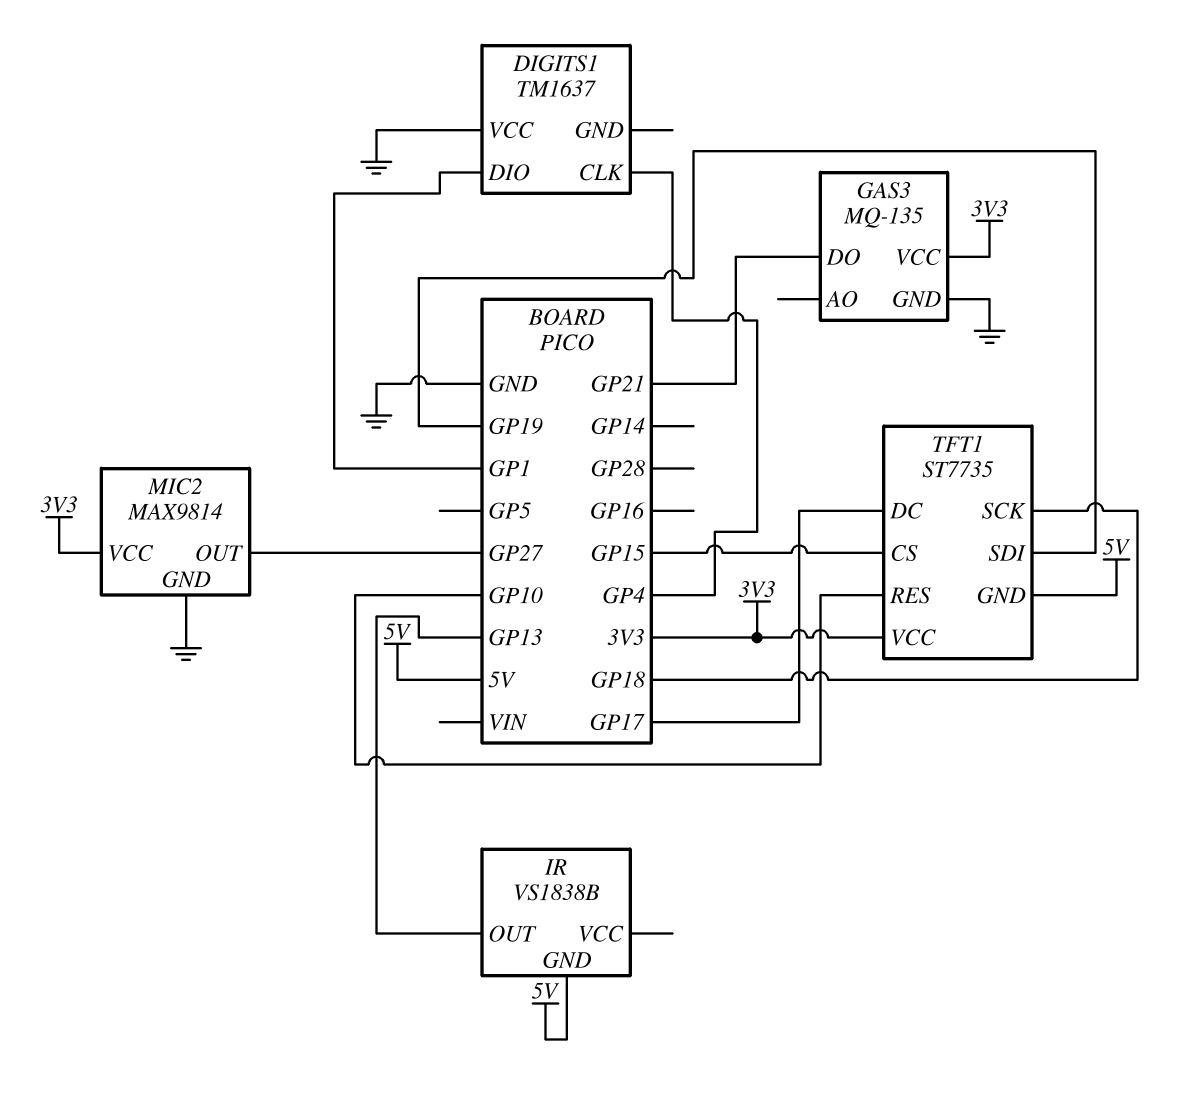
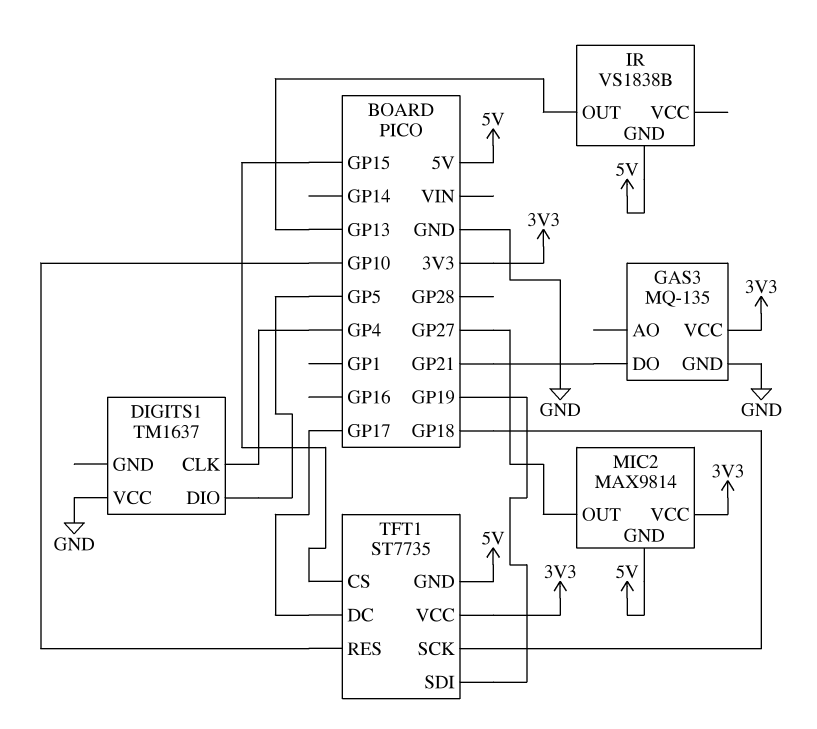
DIGITS1 pin DIO: GP1 -> GP5
MIC2 pin GND: GND -> 5V

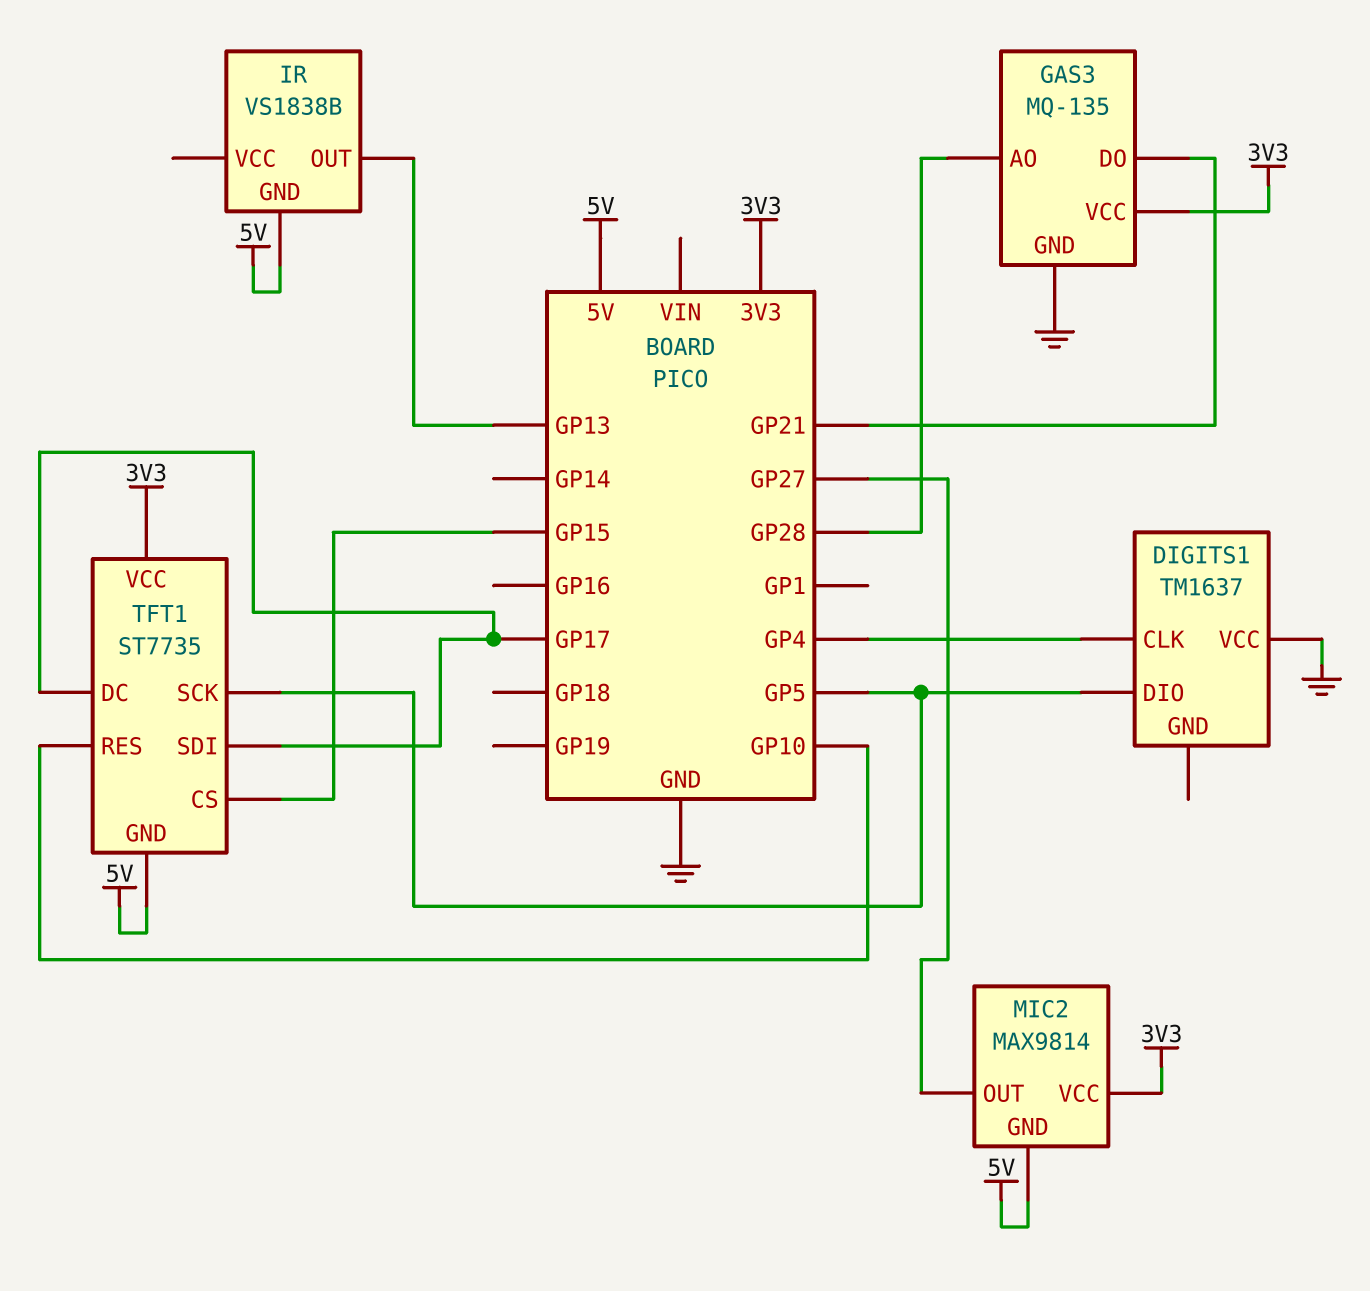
GAS3 pin AO: none -> GP28
TFT1 pin SCK: GP18 -> GP5
TFT1 pin SDI: GP19 -> GP17

